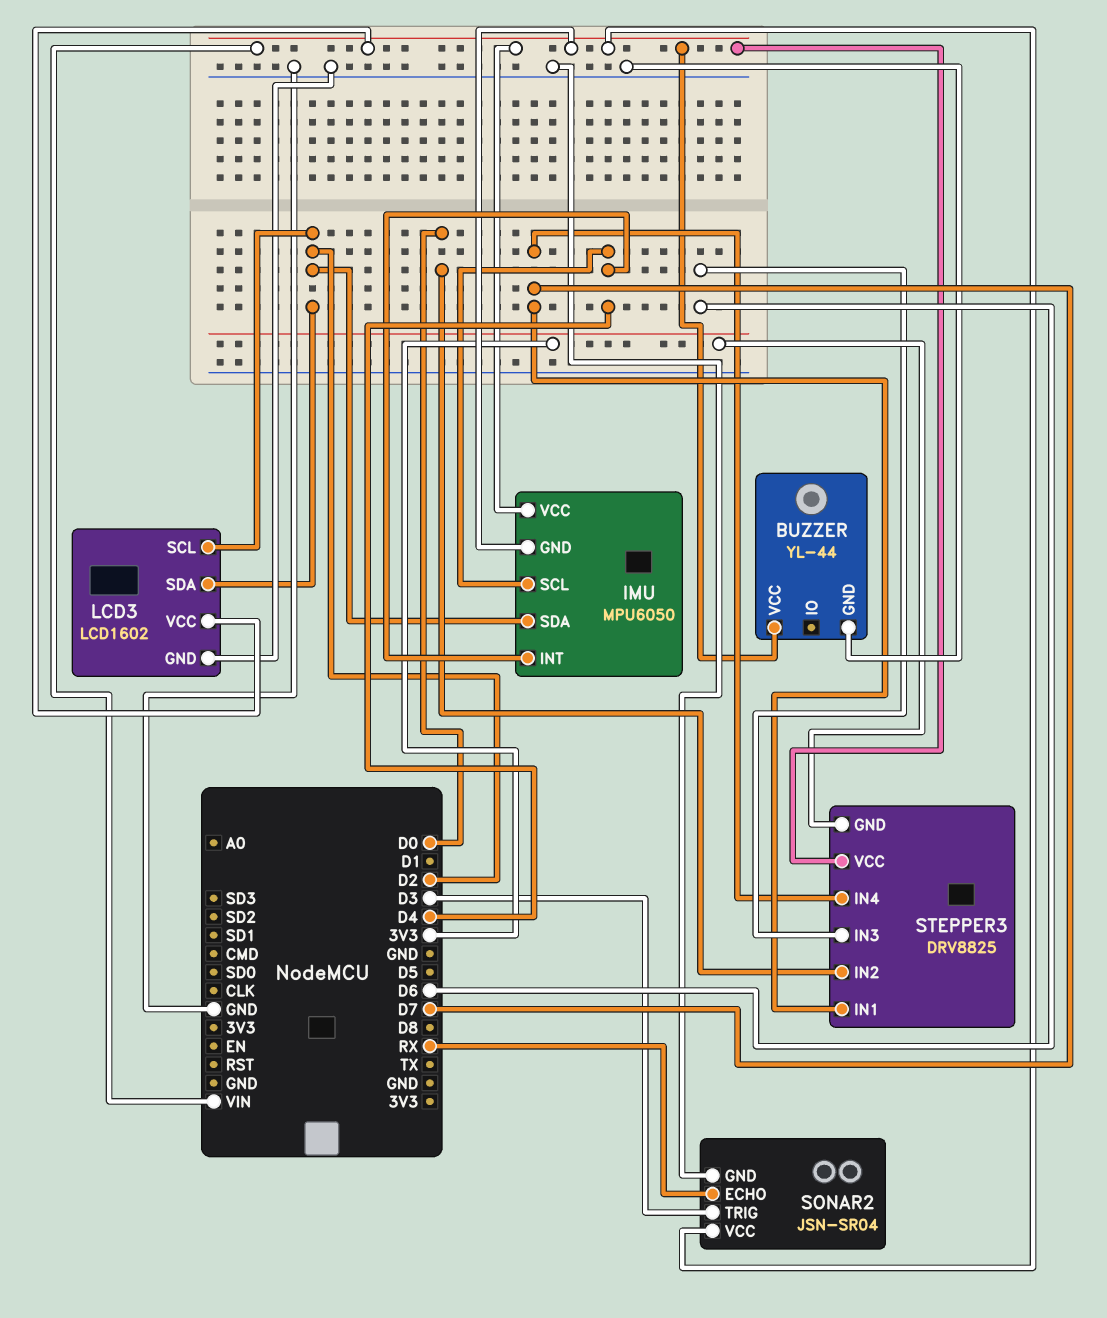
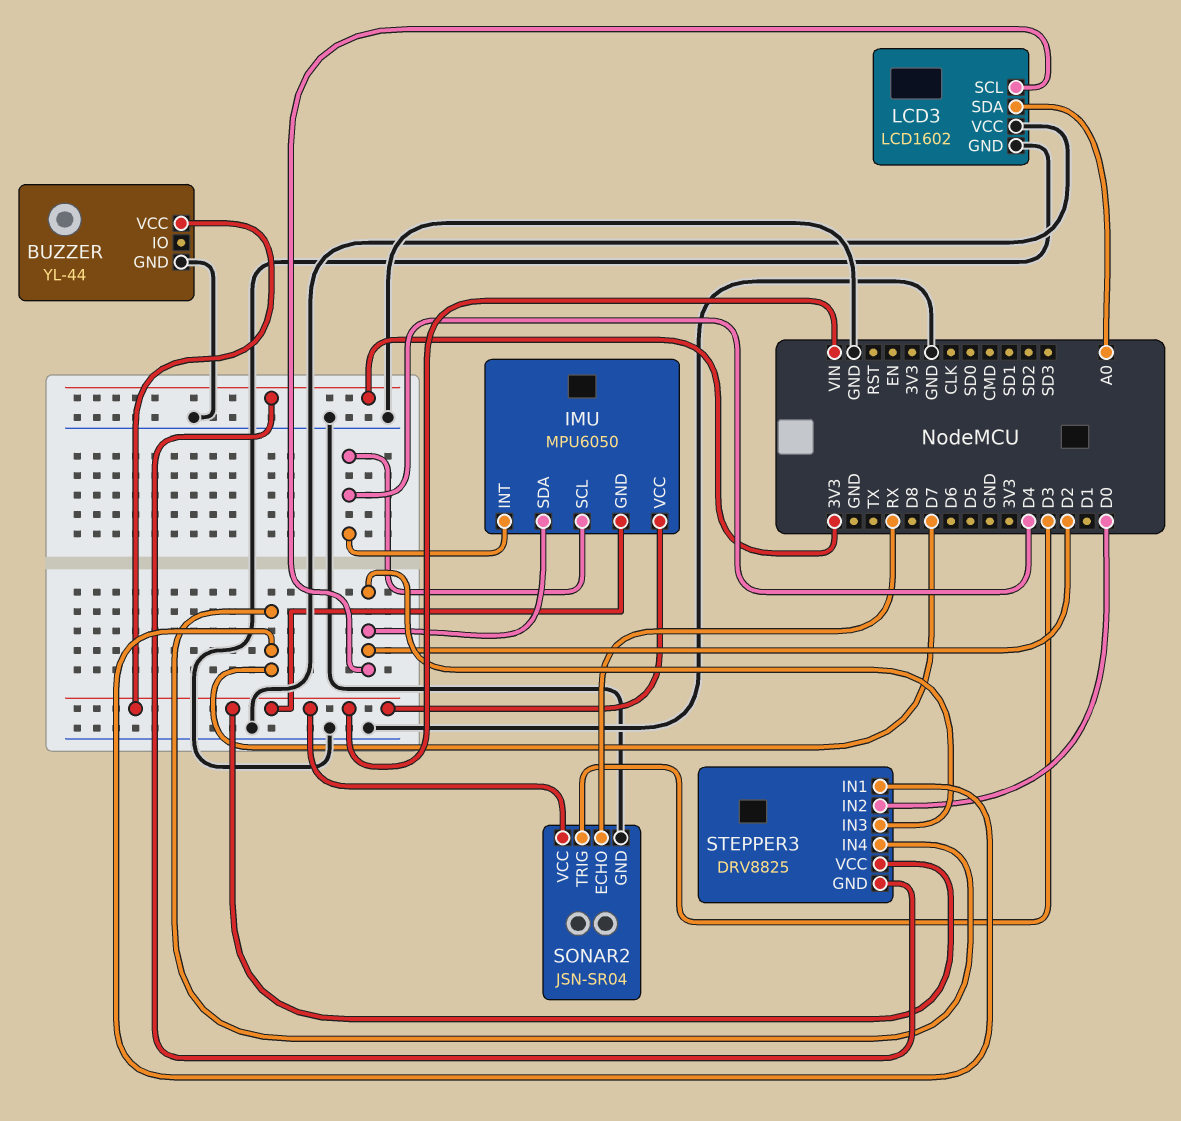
LCD3 pin SDA: D2 -> A0
LCD3 pin VCC: VIN -> GND
STEPPER3 pin IN3: D6 -> D2

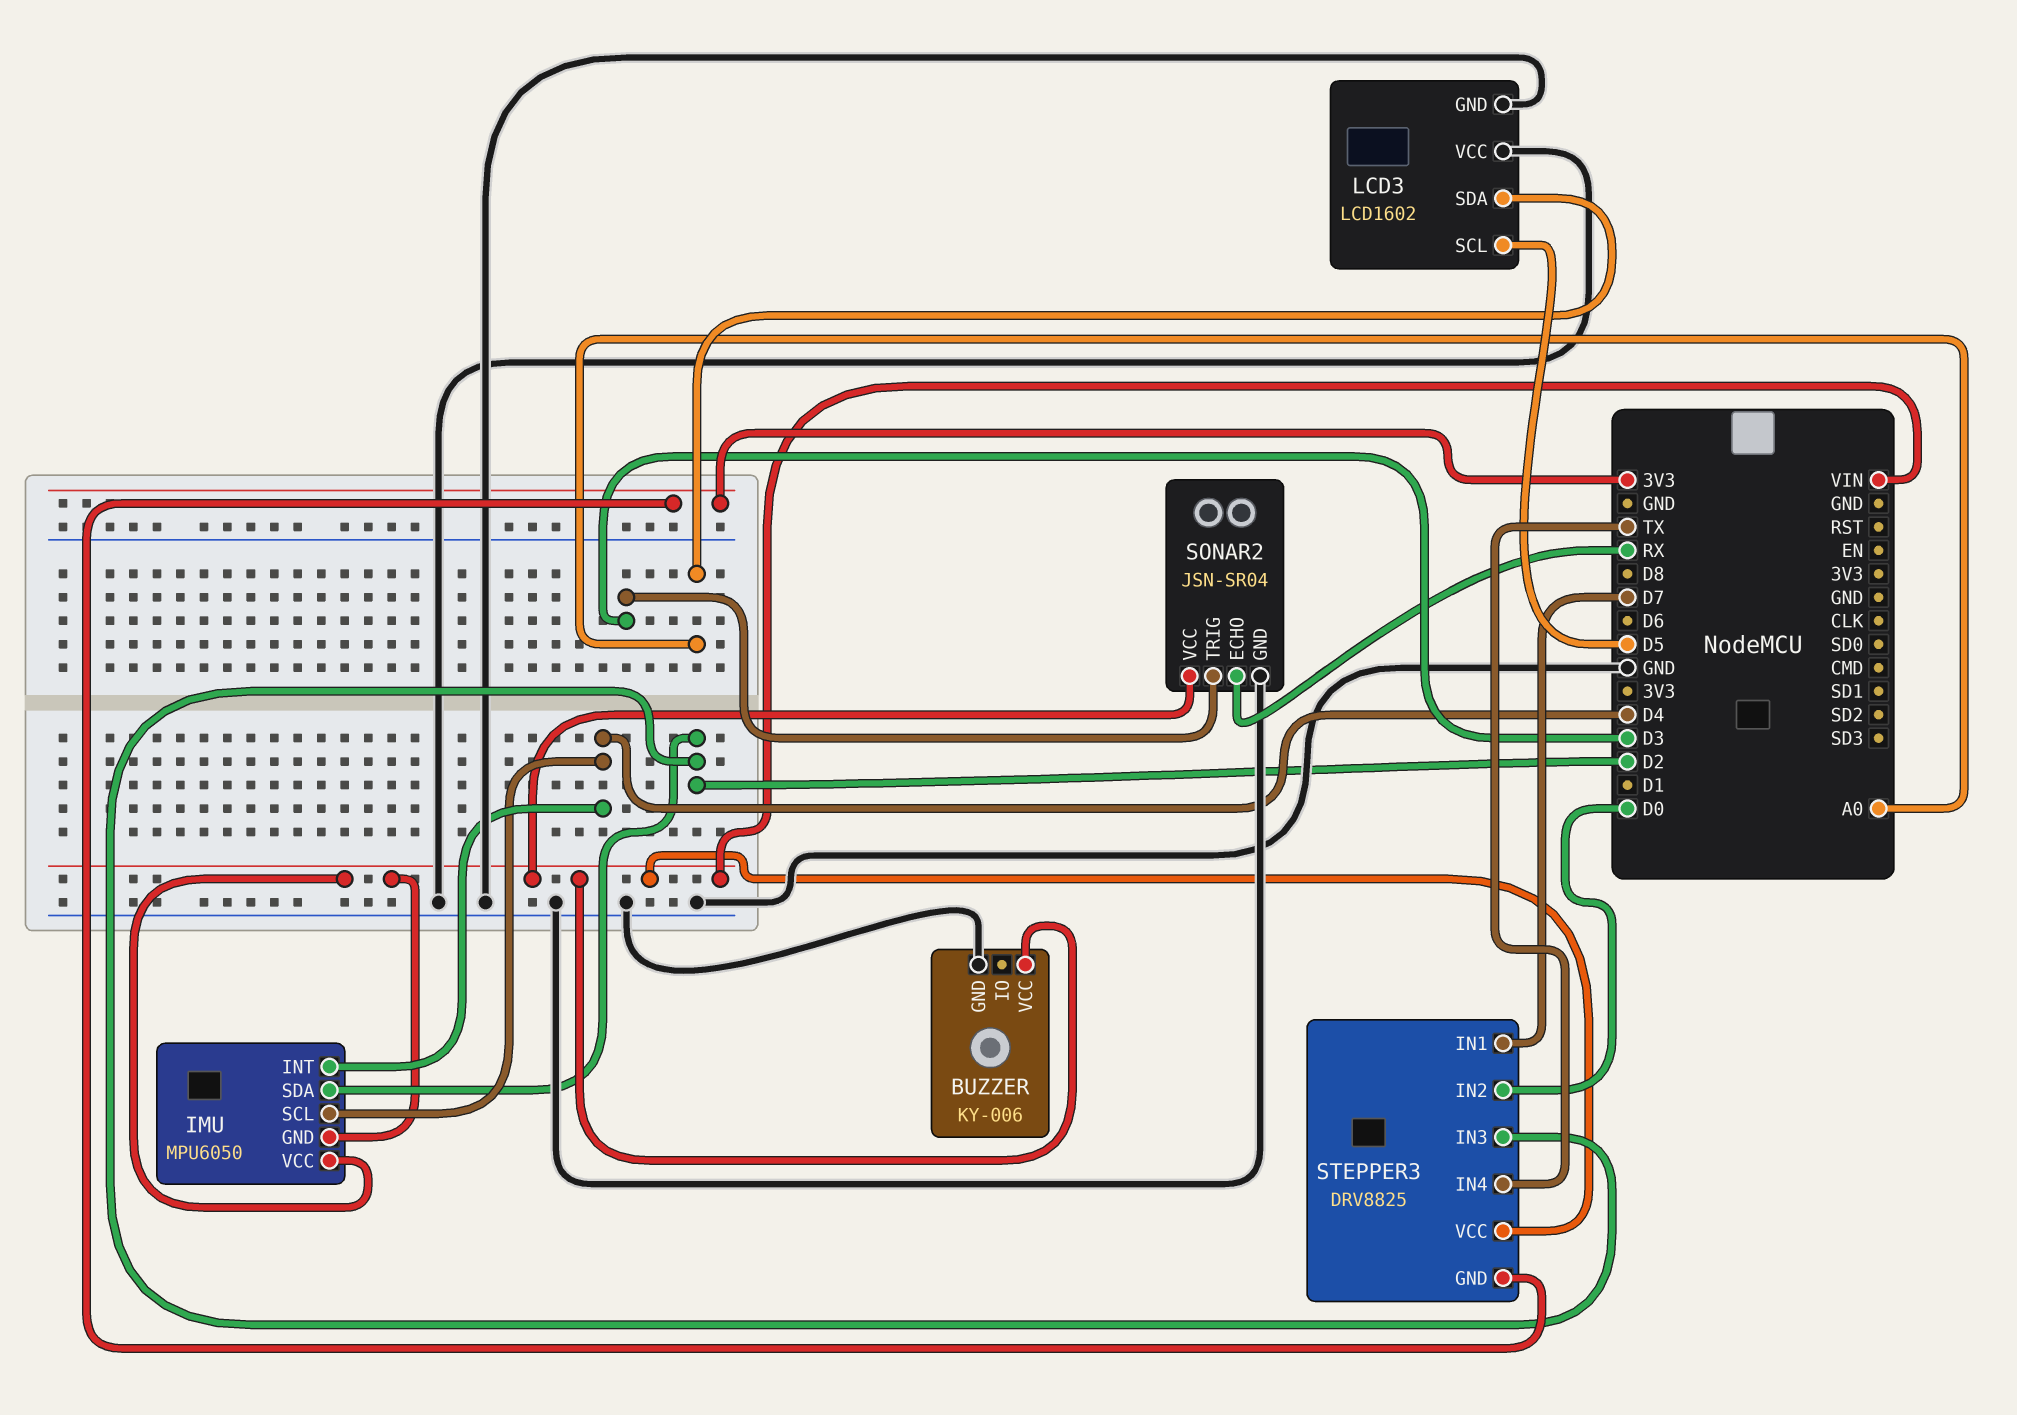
BUZZER: YL-44 -> KY-006
LCD3 pin SCL: D2 -> D5
STEPPER3 pin IN4: D7 -> TX

